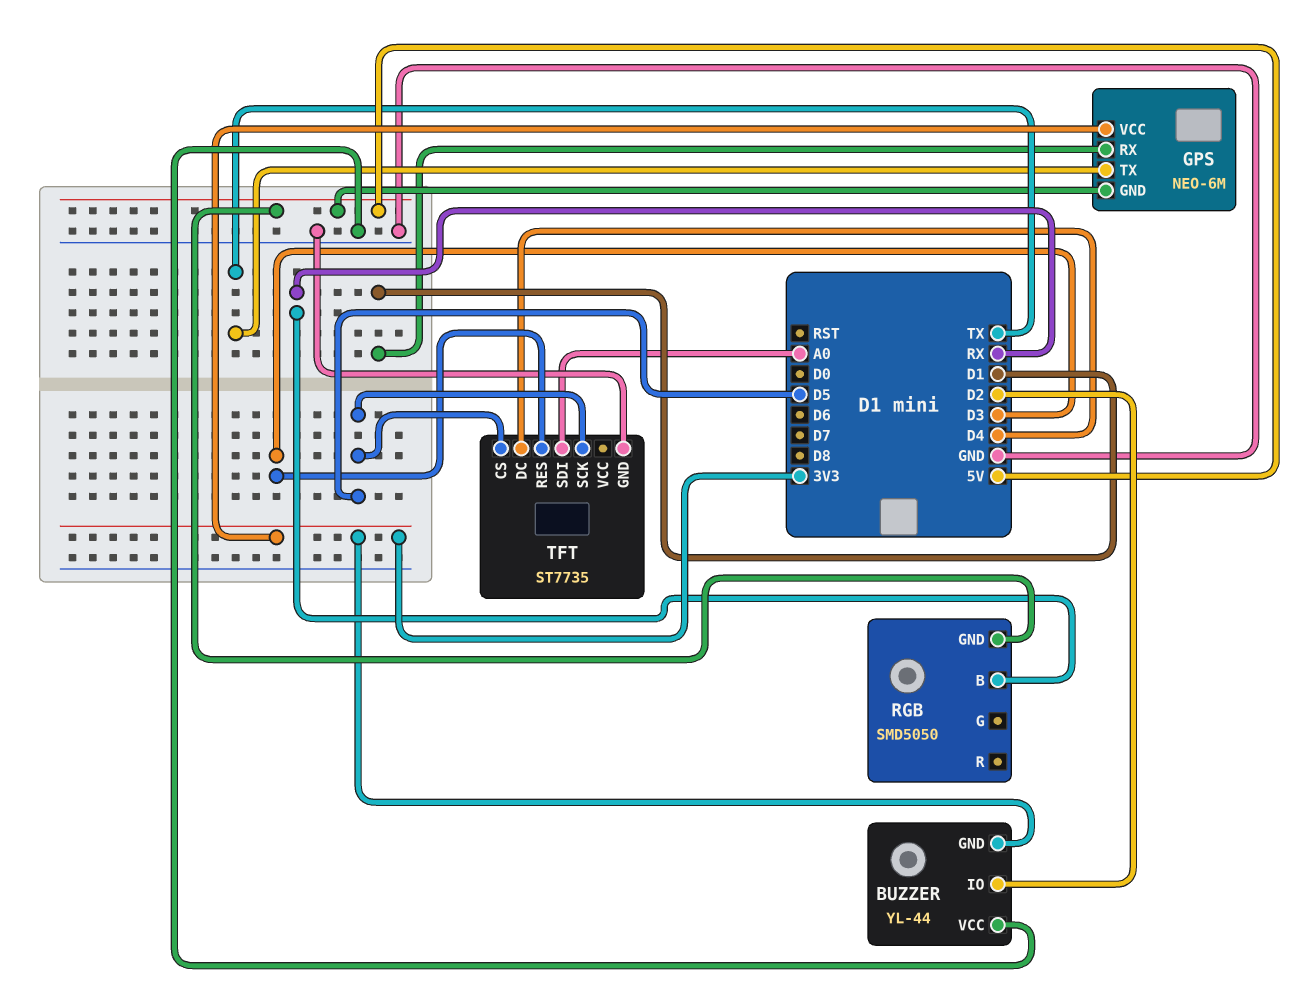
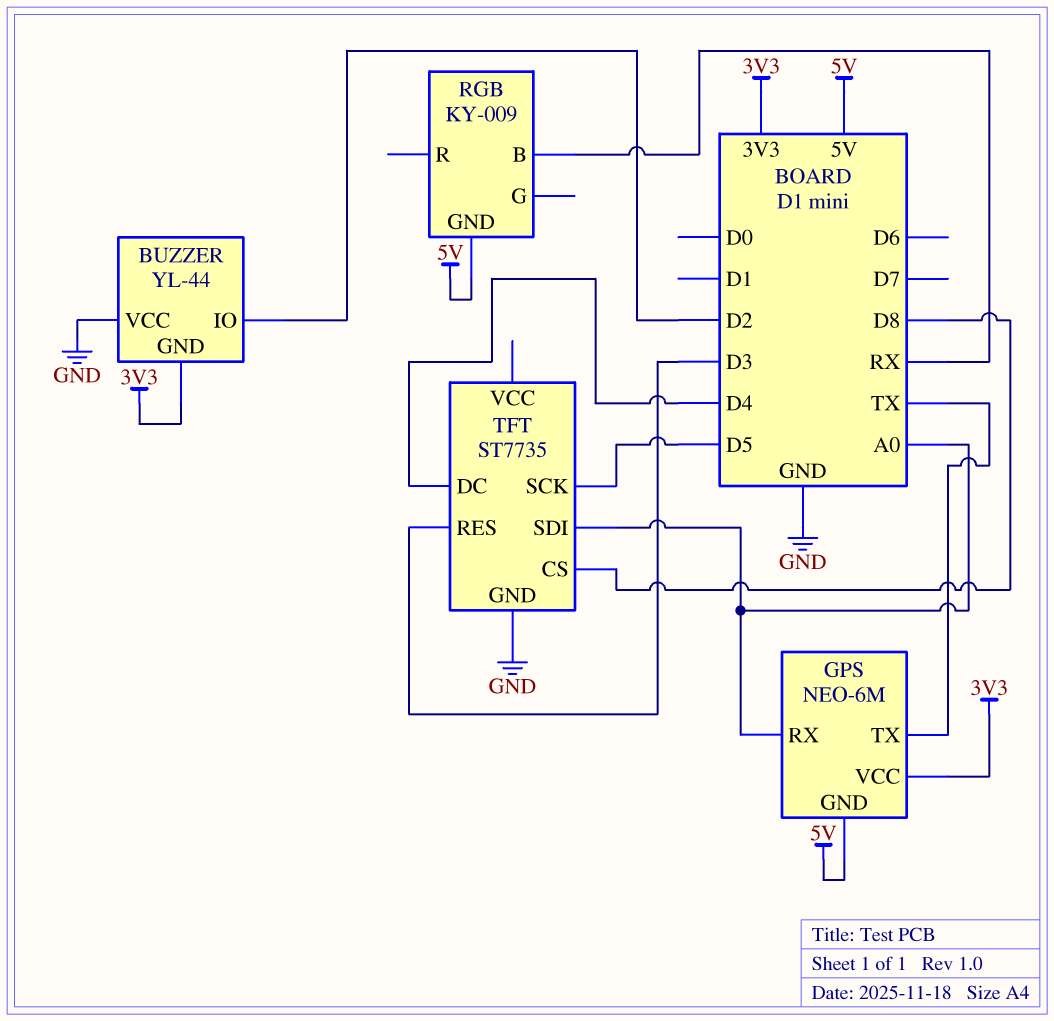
GPS pin RX: D1 -> A0
RGB: SMD5050 -> KY-009
TFT pin CS: D5 -> D8

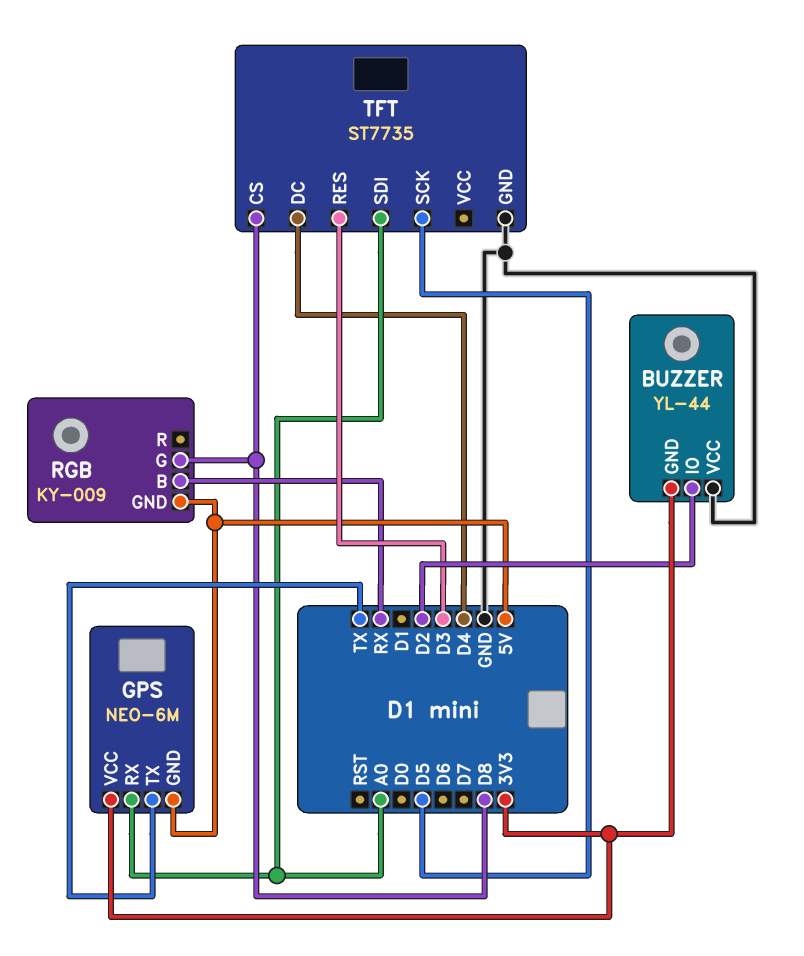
RGB pin G: none -> D8

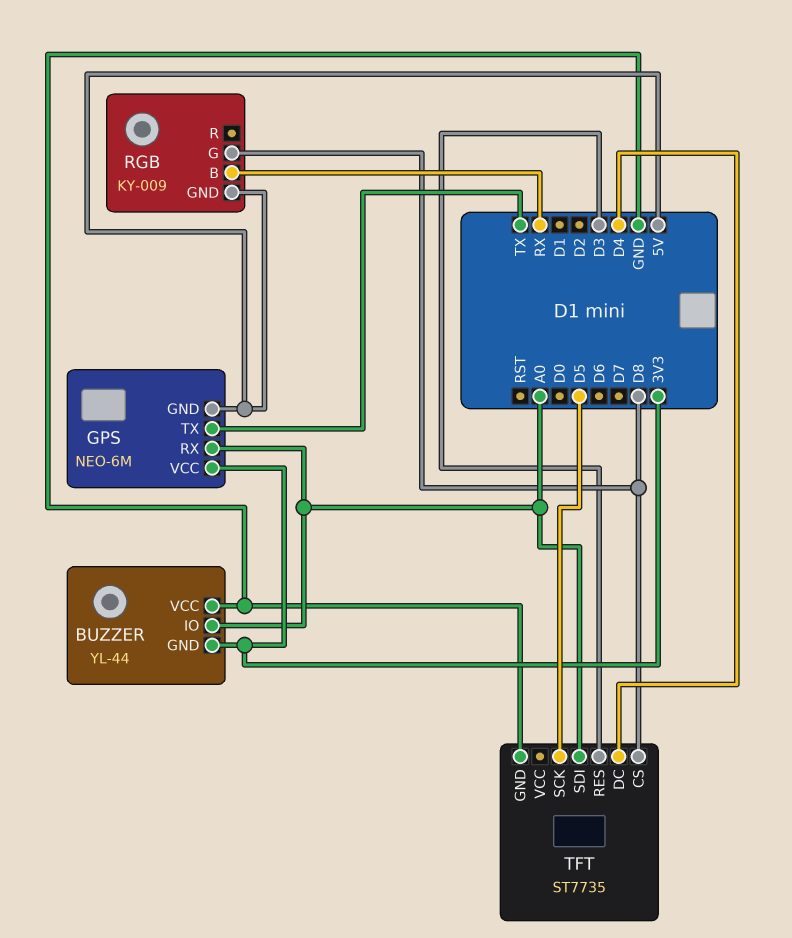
BUZZER pin IO: D2 -> A0

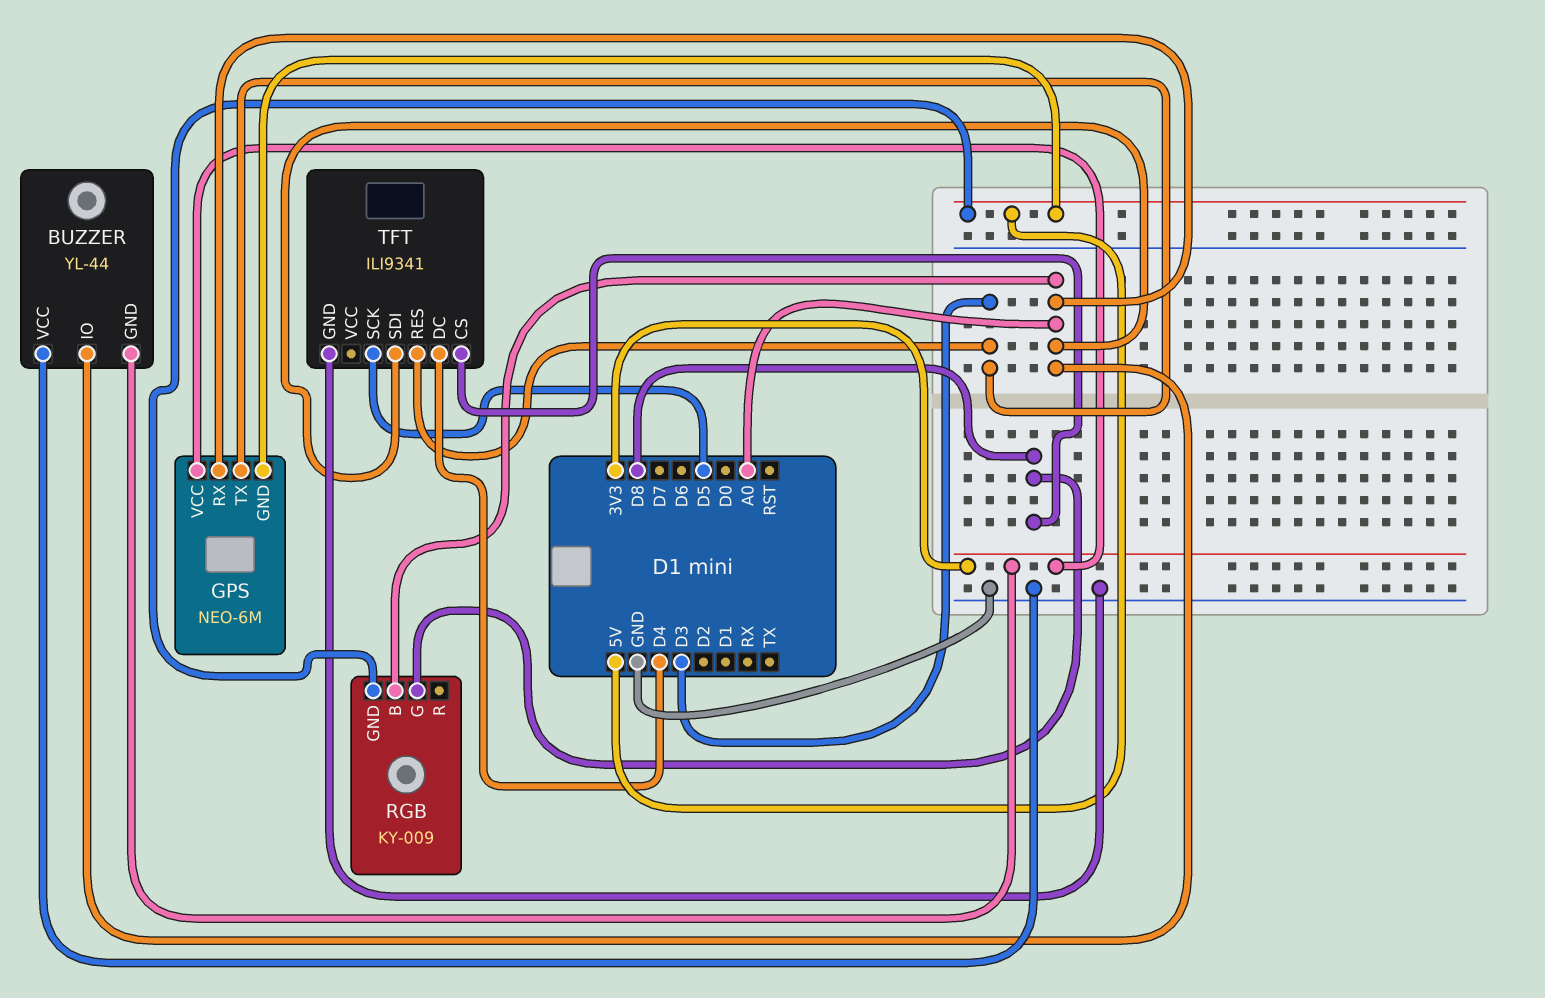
GPS pin TX: TX -> D3
RGB pin B: RX -> A0
TFT: ST7735 -> ILI9341

